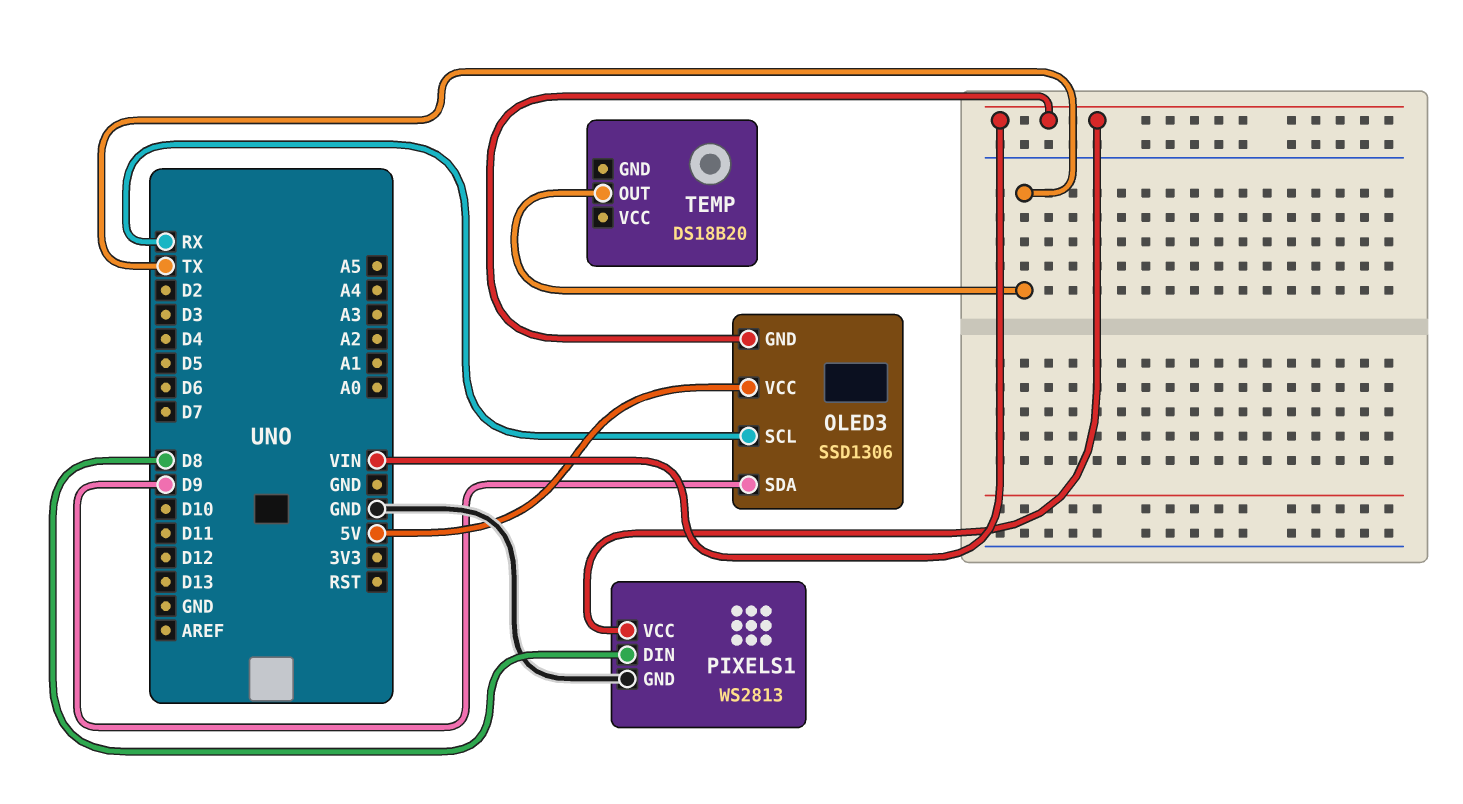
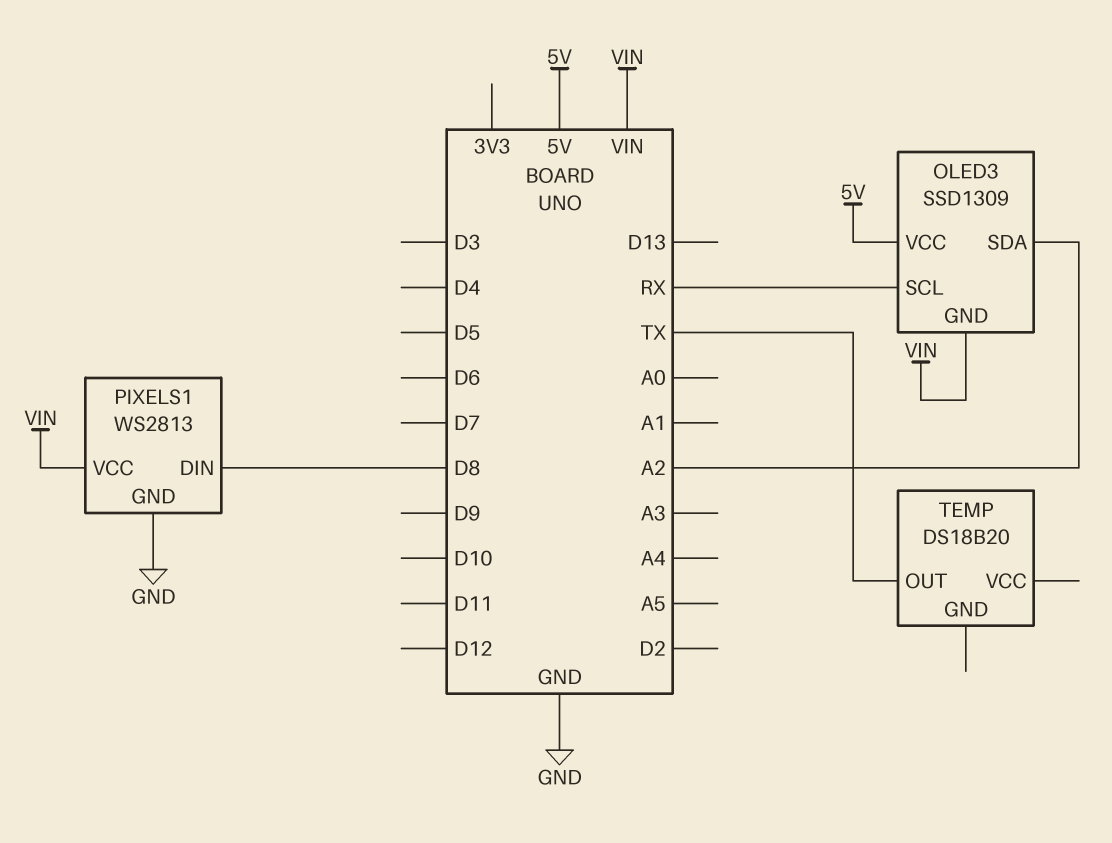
OLED3: SSD1306 -> SSD1309
OLED3 pin SDA: D9 -> A2

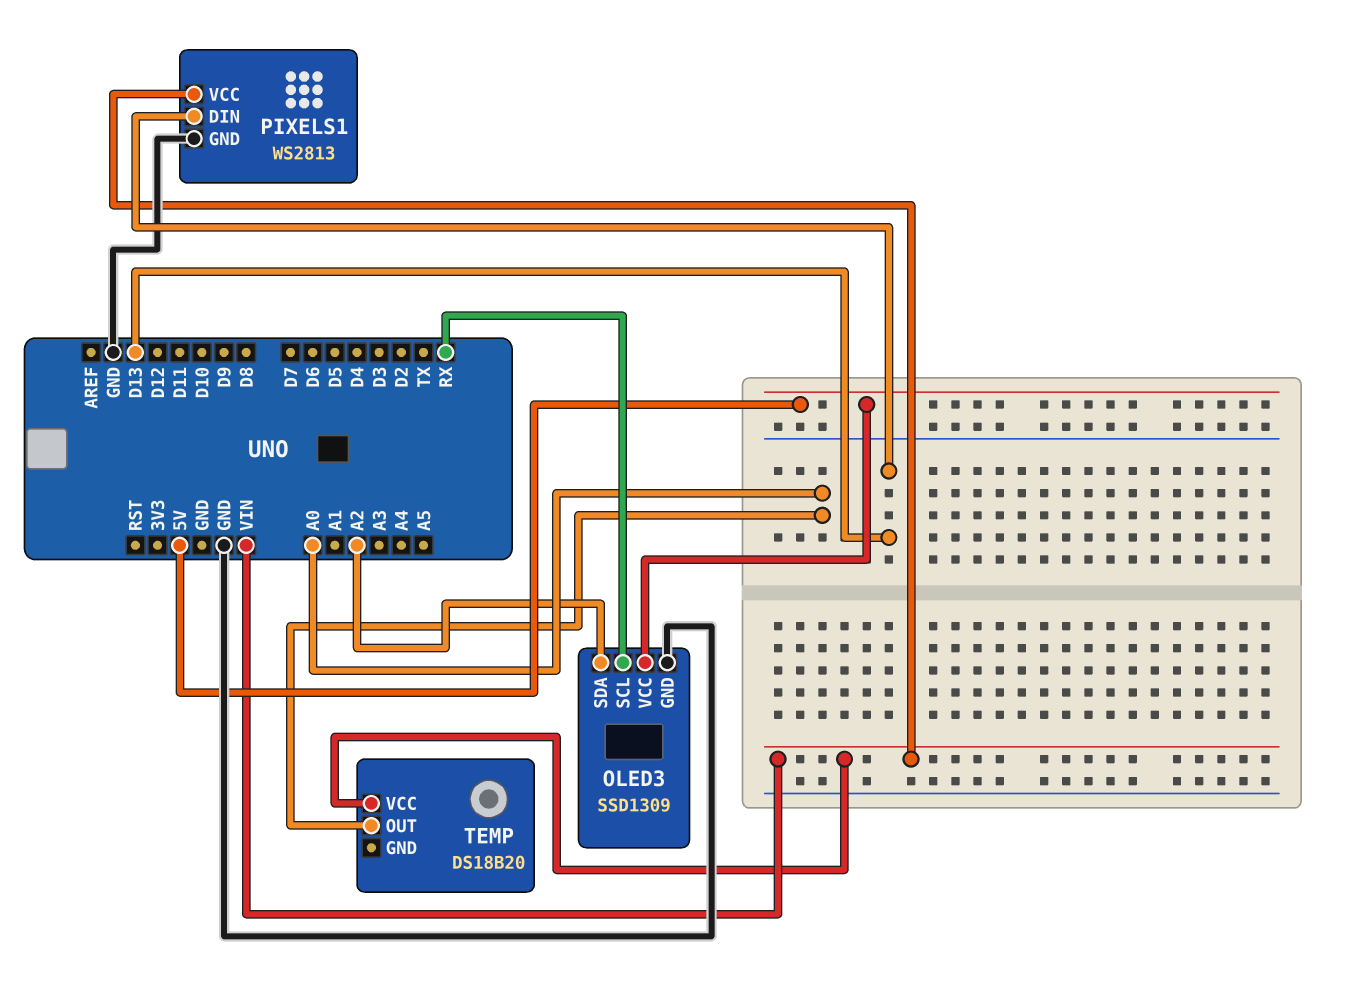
OLED3 pin GND: VIN -> GND
PIXELS1 pin DIN: D8 -> D13
TEMP pin OUT: TX -> A0
TEMP pin VCC: none -> VIN

